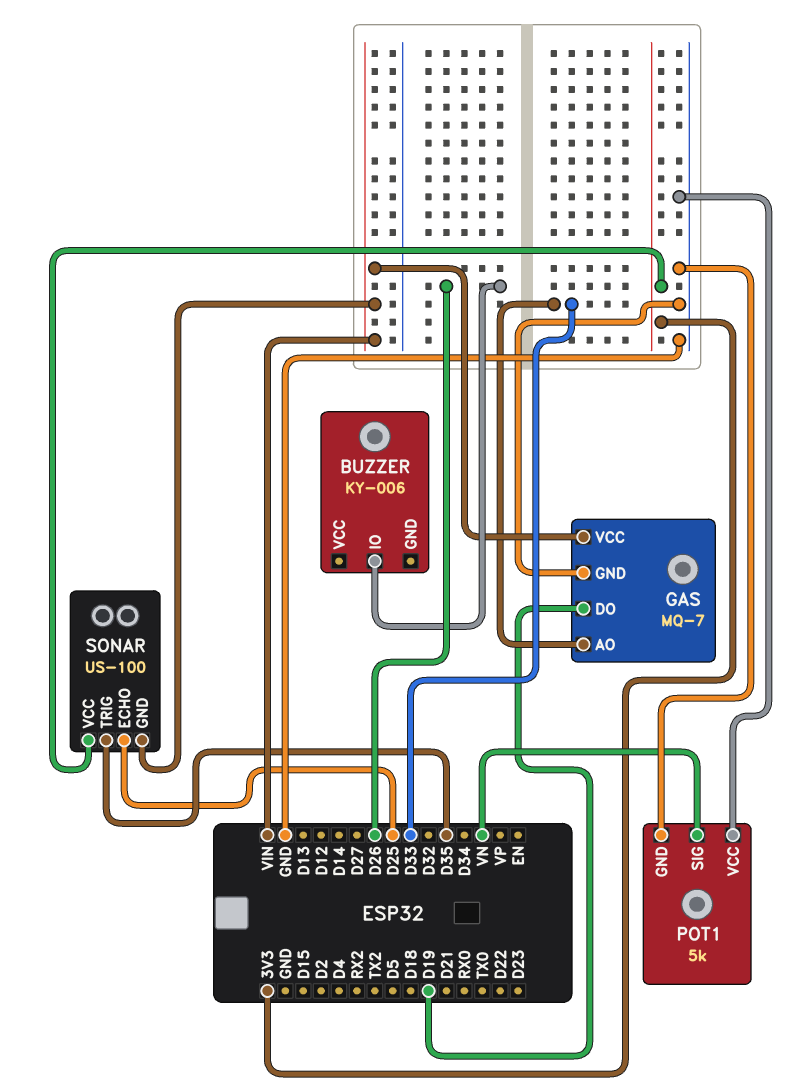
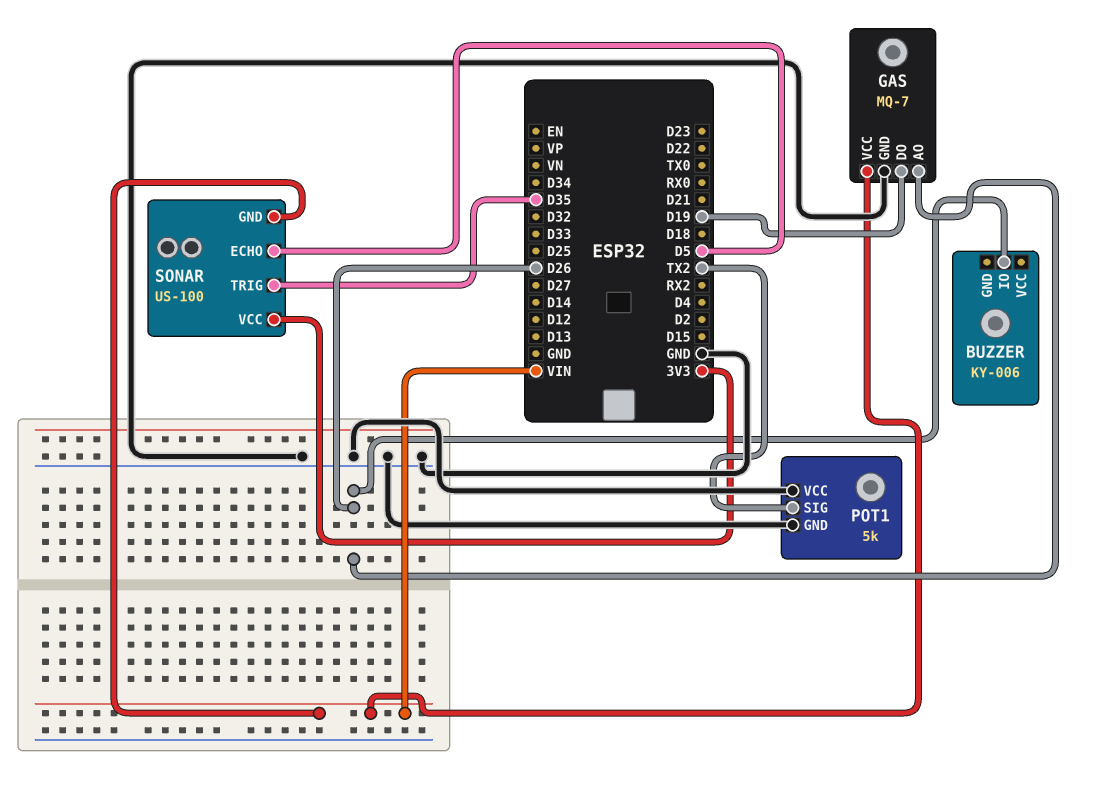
GAS pin AO: D33 -> D26
POT1 pin SIG: VN -> TX2
SONAR pin ECHO: D25 -> D5

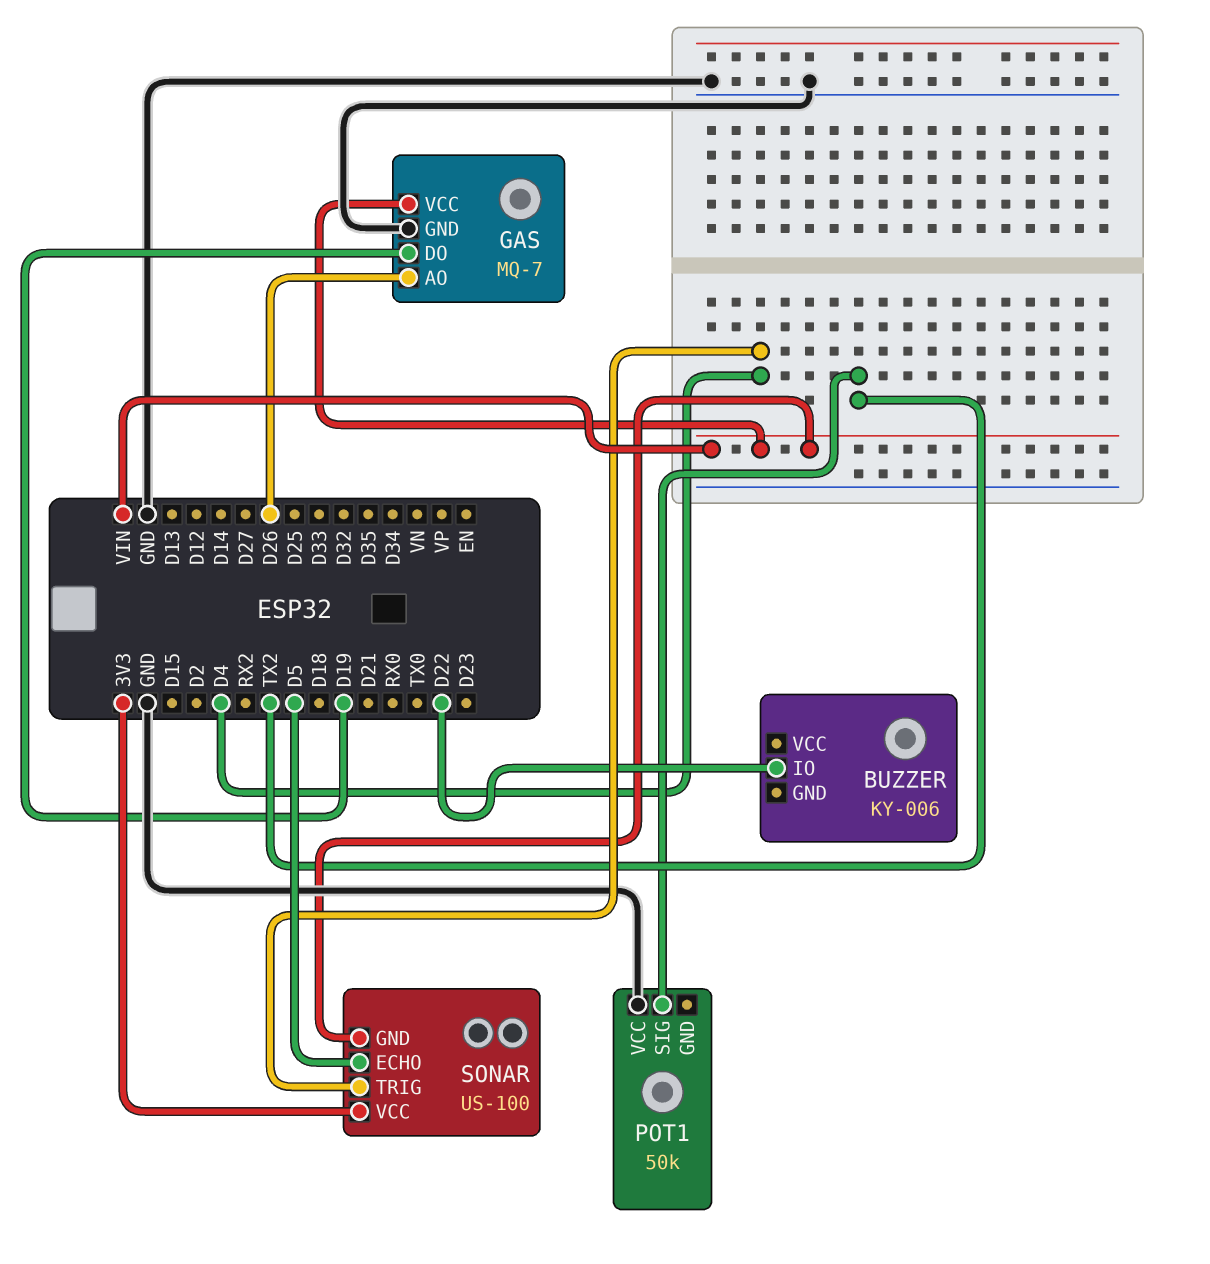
BUZZER pin IO: D26 -> D22
POT1: 5k -> 50k
POT1 pin GND: GND -> none
SONAR pin TRIG: D35 -> D4

